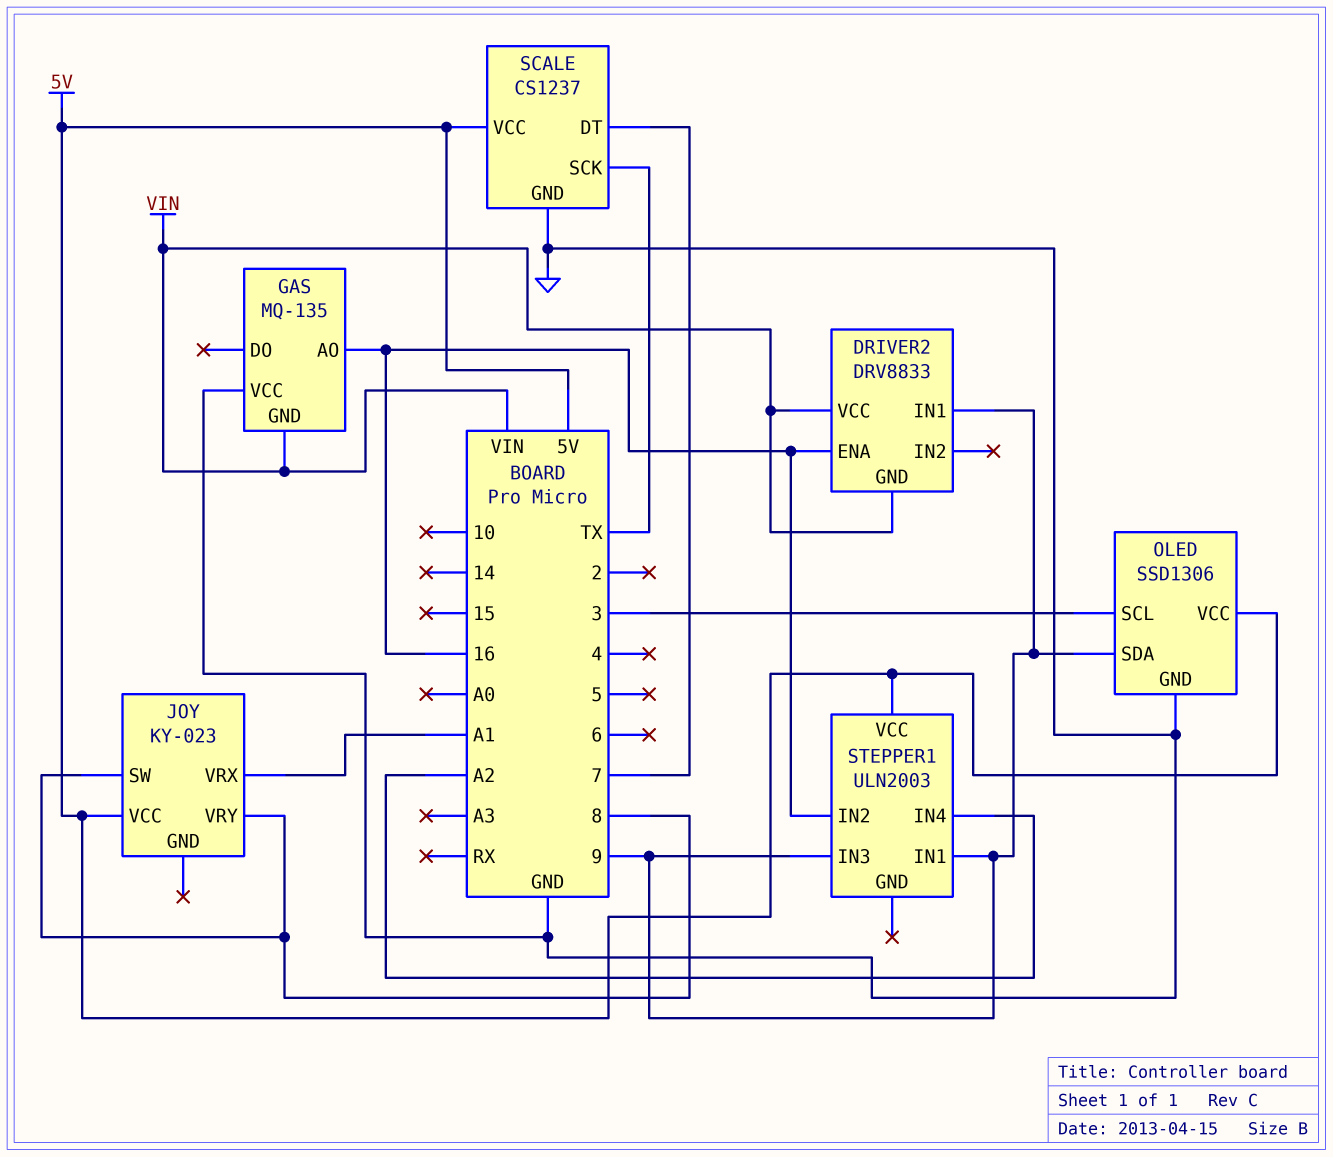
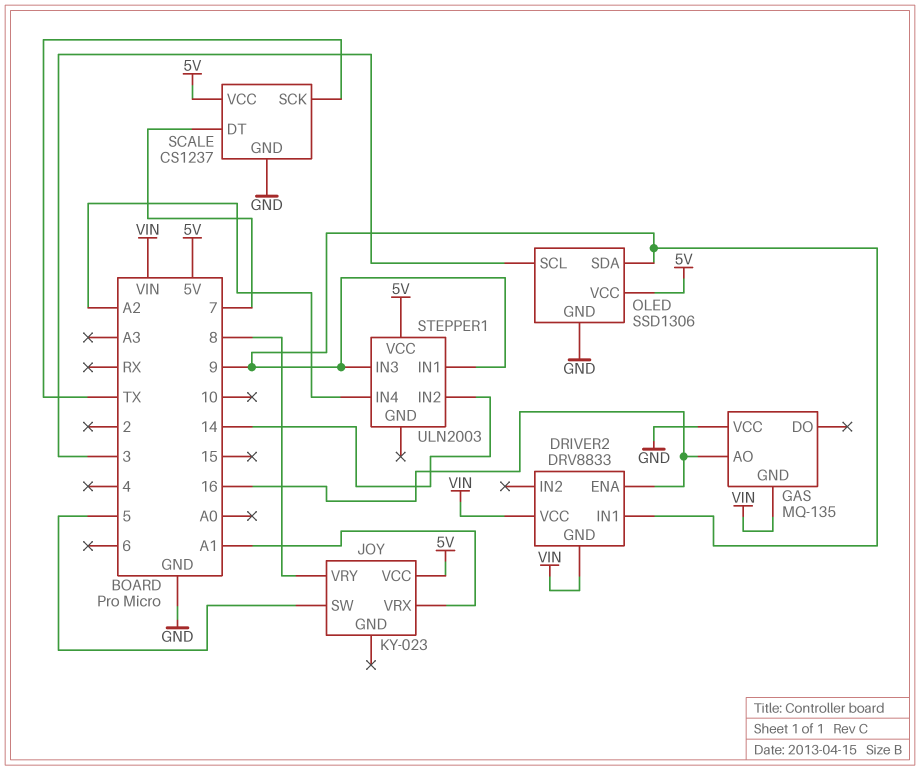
JOY pin SW: 8 -> 5
STEPPER1 pin IN2: 16 -> 14

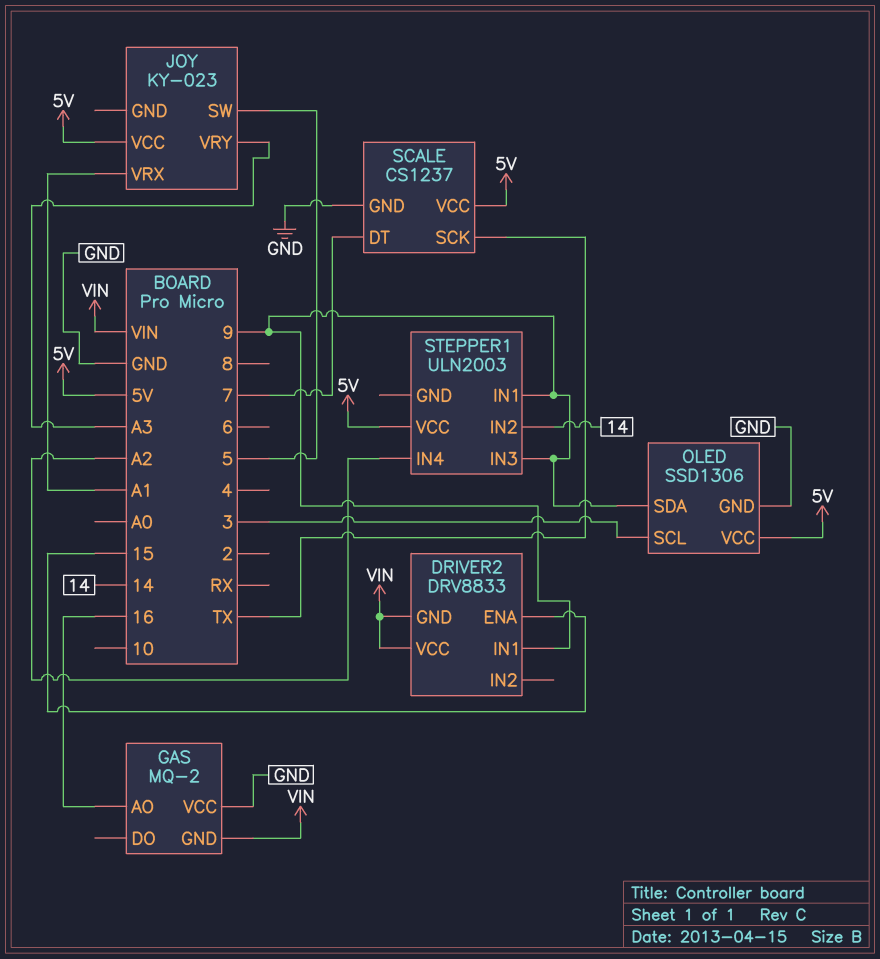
DRIVER2 pin ENA: 16 -> 15
GAS: MQ-135 -> MQ-2
JOY pin VRY: 8 -> A3

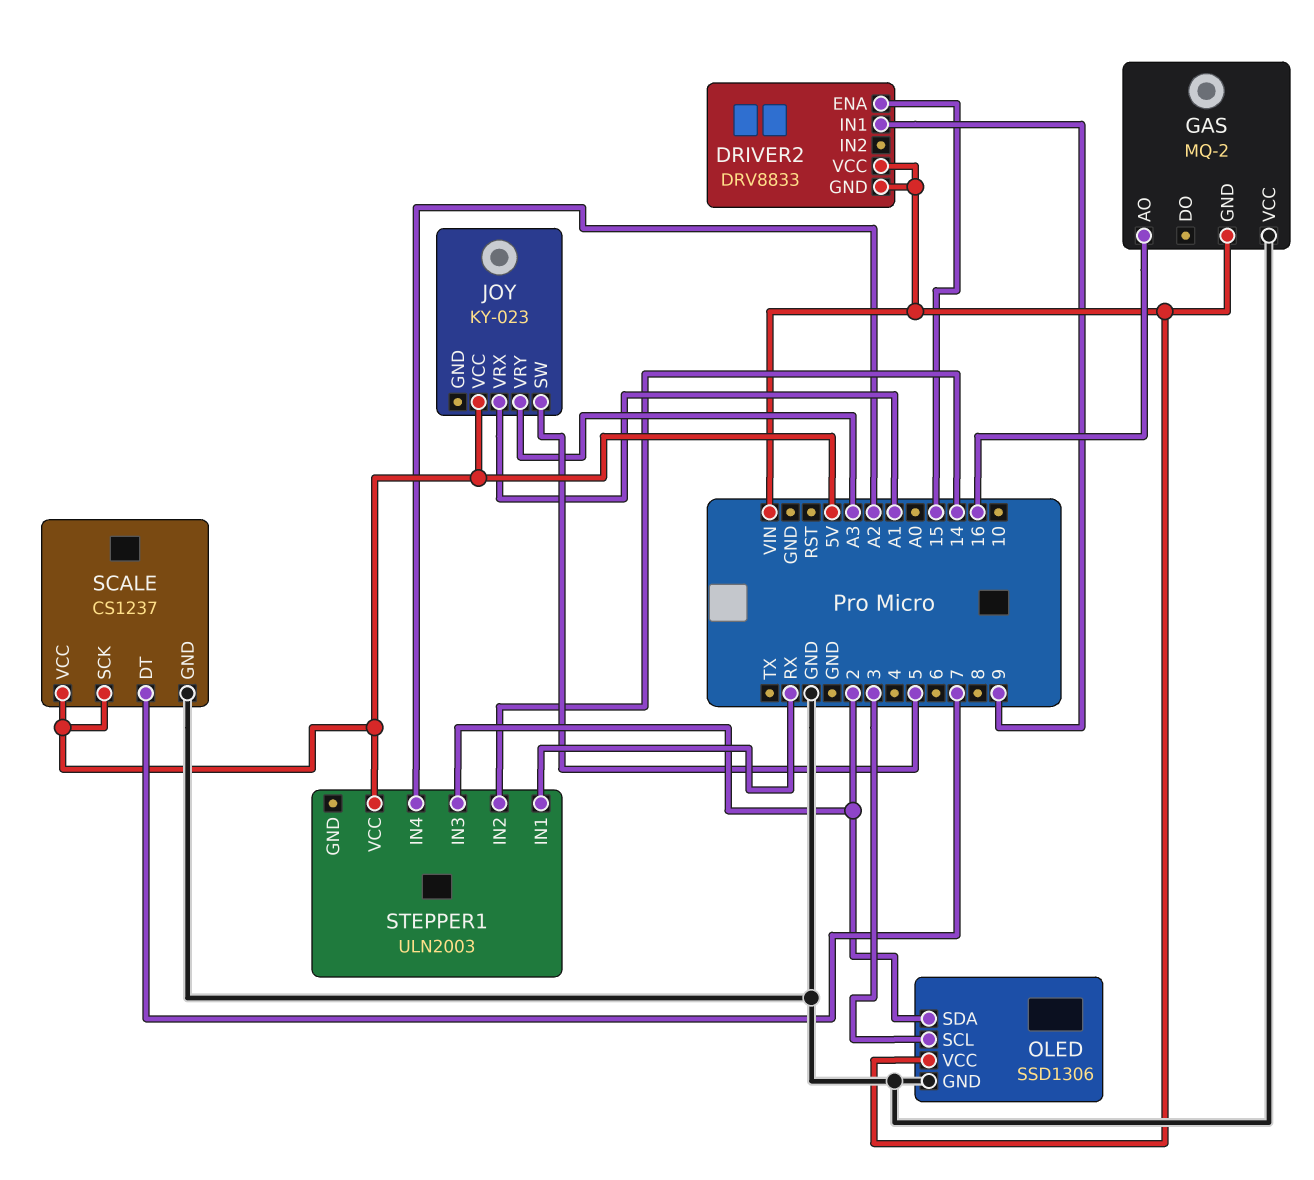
OLED pin SDA: 9 -> 2
OLED pin VCC: 5V -> VIN
SCALE pin SCK: TX -> 5V
STEPPER1 pin IN1: 9 -> RX
STEPPER1 pin IN3: 9 -> 2

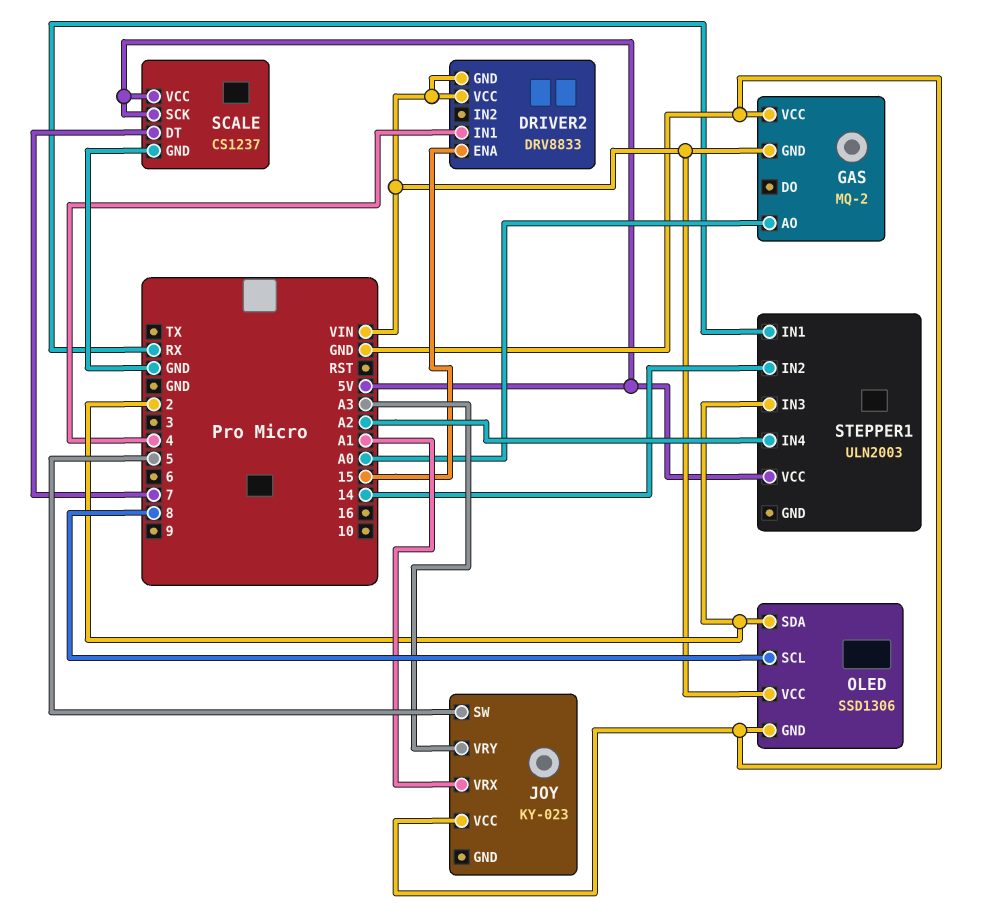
DRIVER2 pin IN1: 9 -> 4
GAS pin AO: 16 -> A0
JOY pin VCC: 5V -> GND
OLED pin SCL: 3 -> 8

